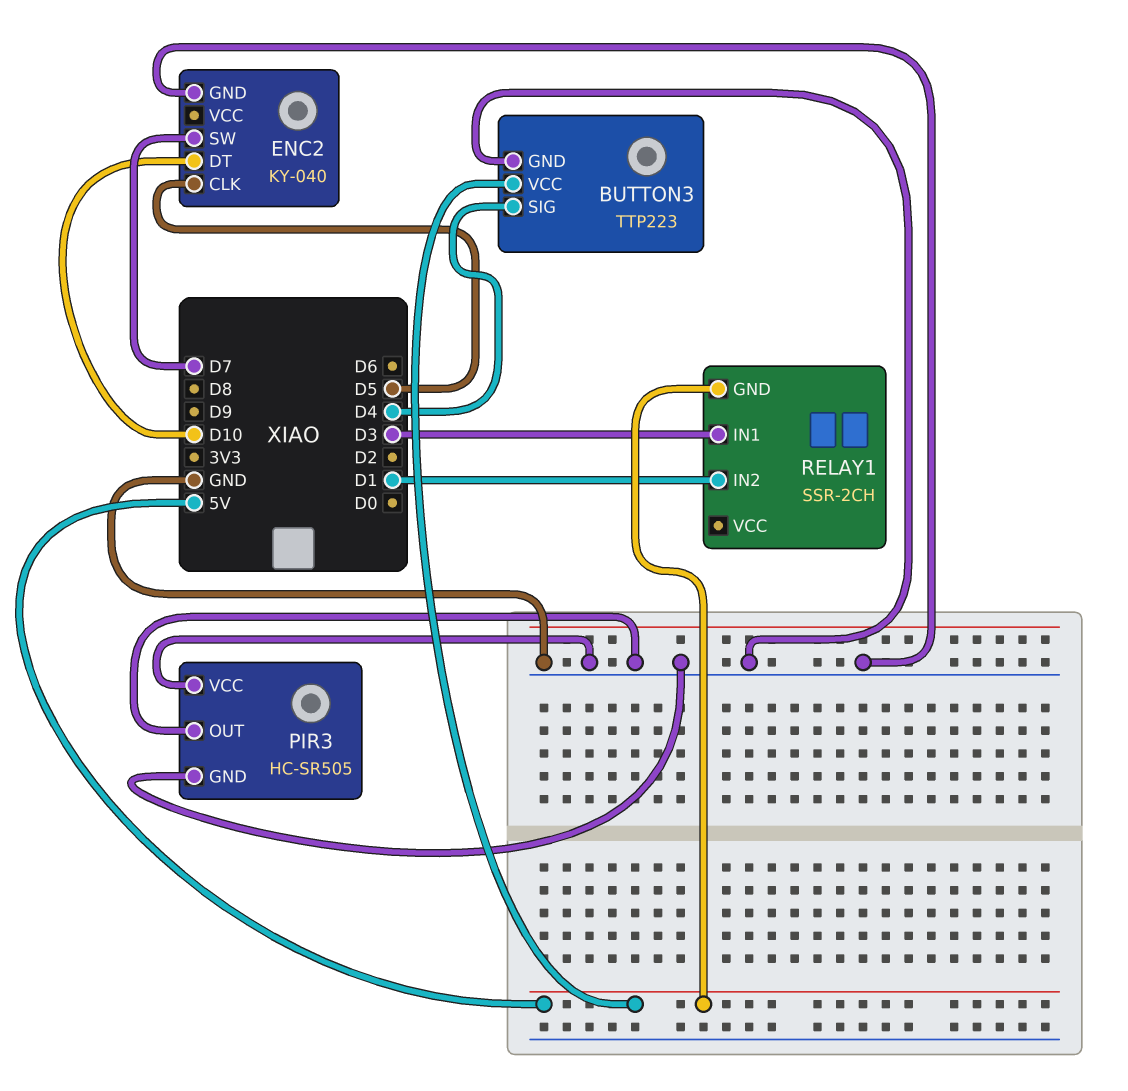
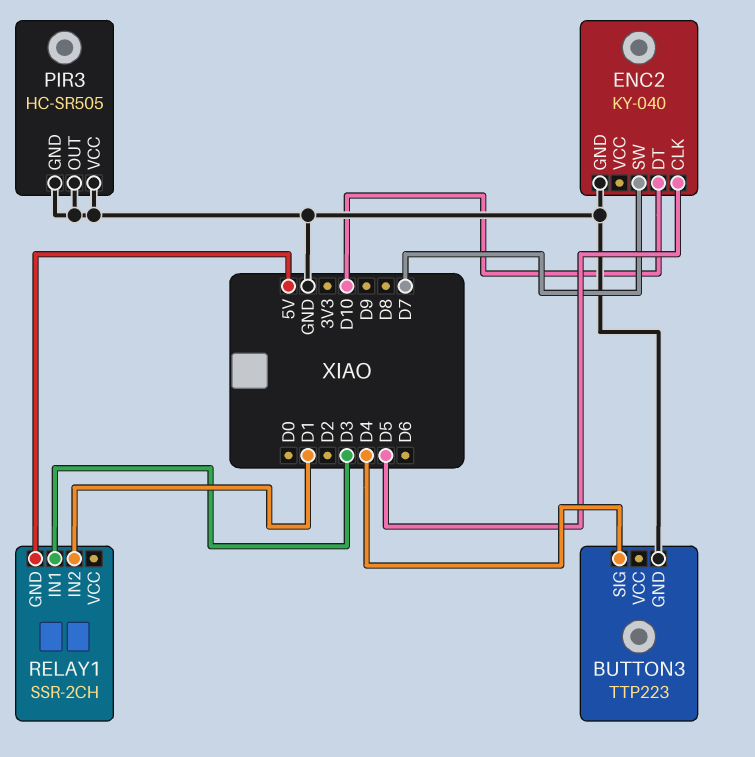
BUTTON3 pin VCC: 5V -> none

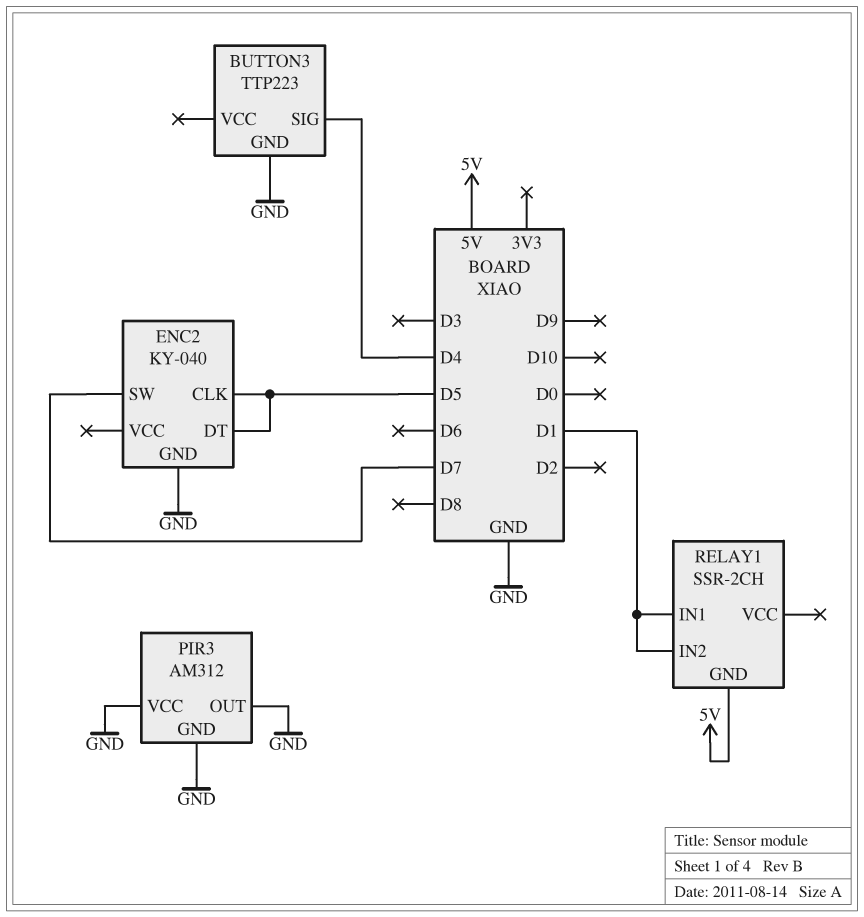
ENC2 pin DT: D10 -> D5
PIR3: HC-SR505 -> AM312
RELAY1 pin IN1: D3 -> D1

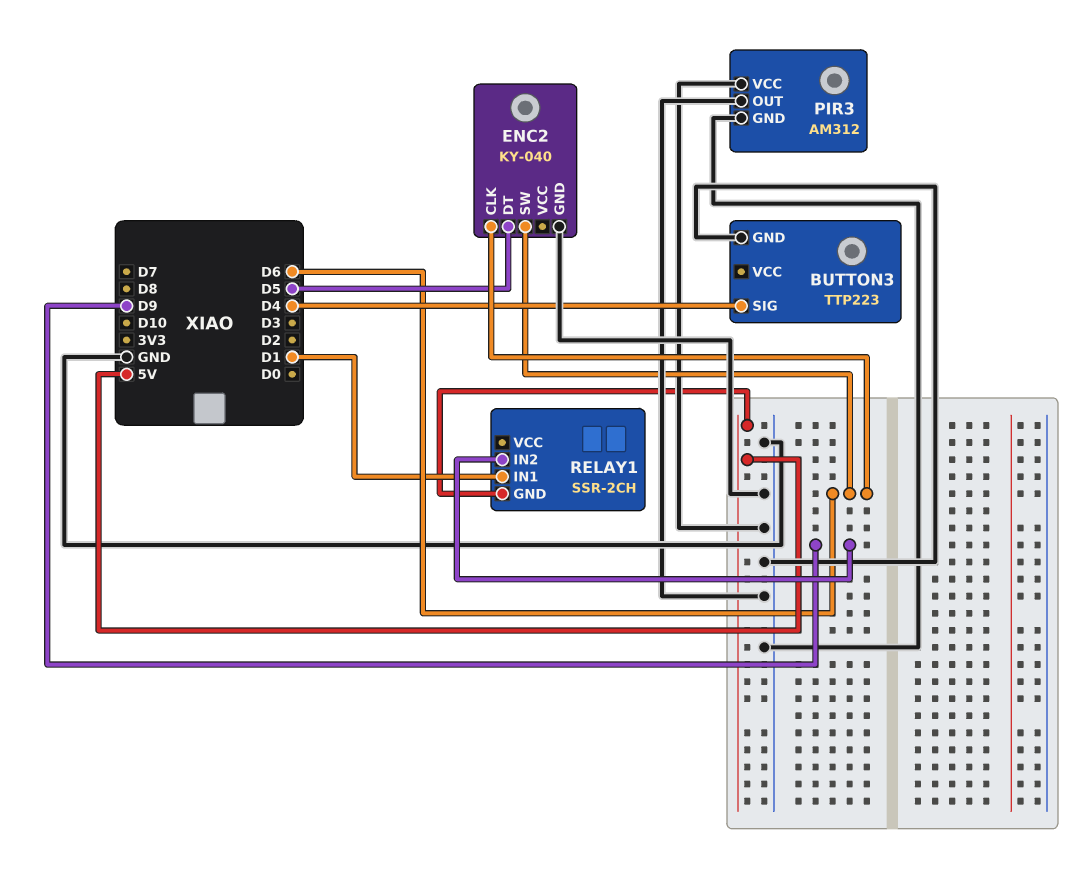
ENC2 pin CLK: D5 -> D6
ENC2 pin SW: D7 -> D6
RELAY1 pin IN2: D1 -> D9

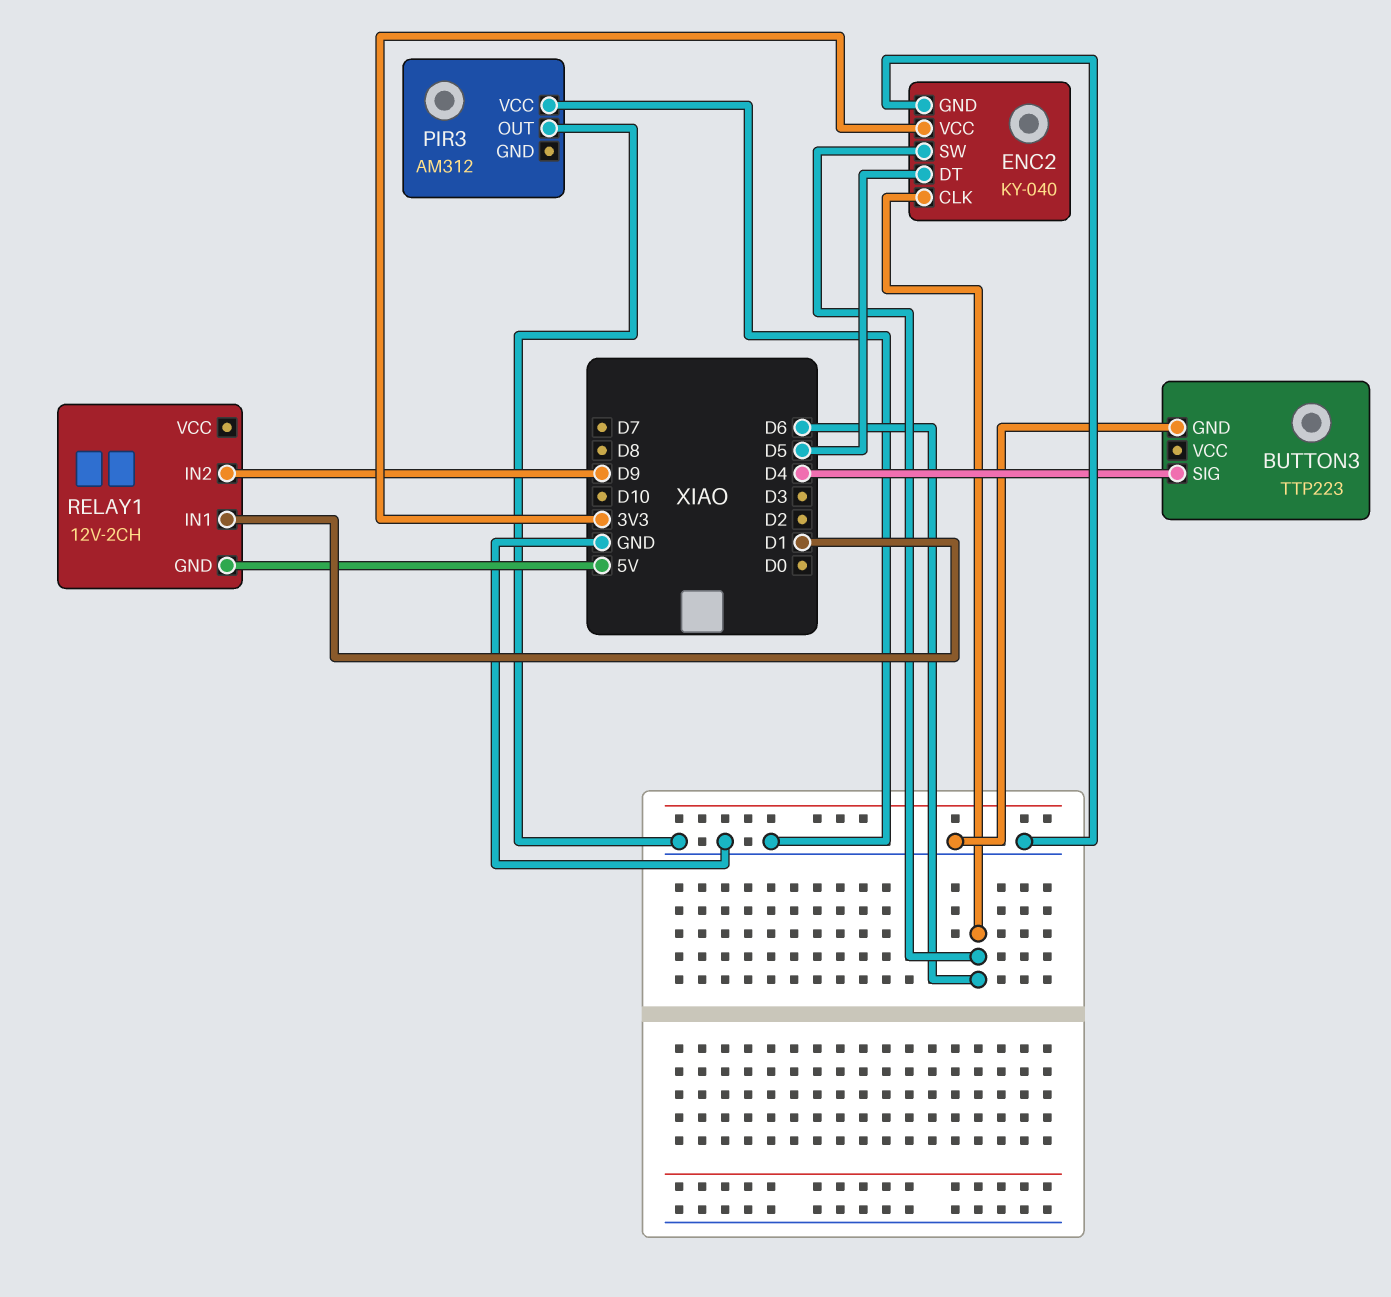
ENC2 pin VCC: none -> 3V3
PIR3 pin GND: GND -> none
RELAY1: SSR-2CH -> 12V-2CH

